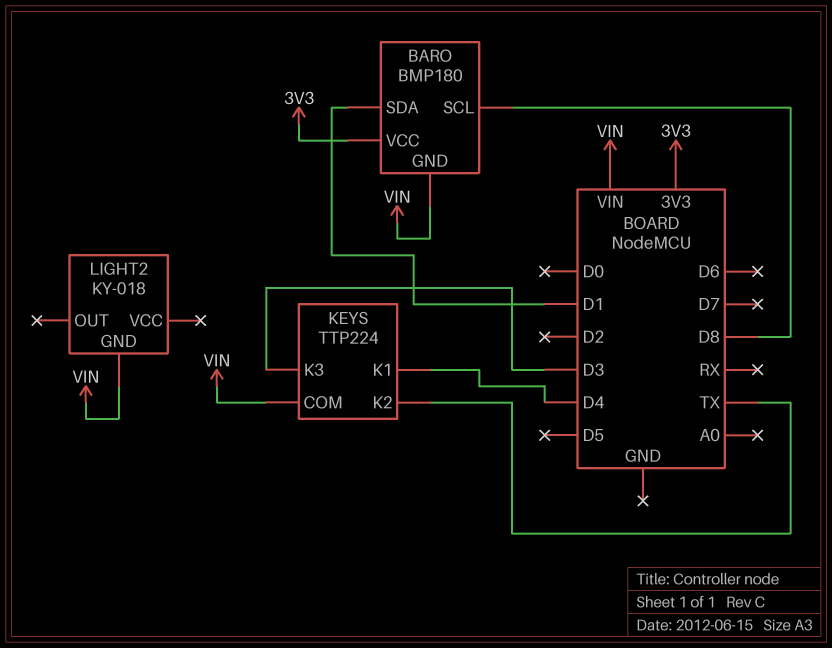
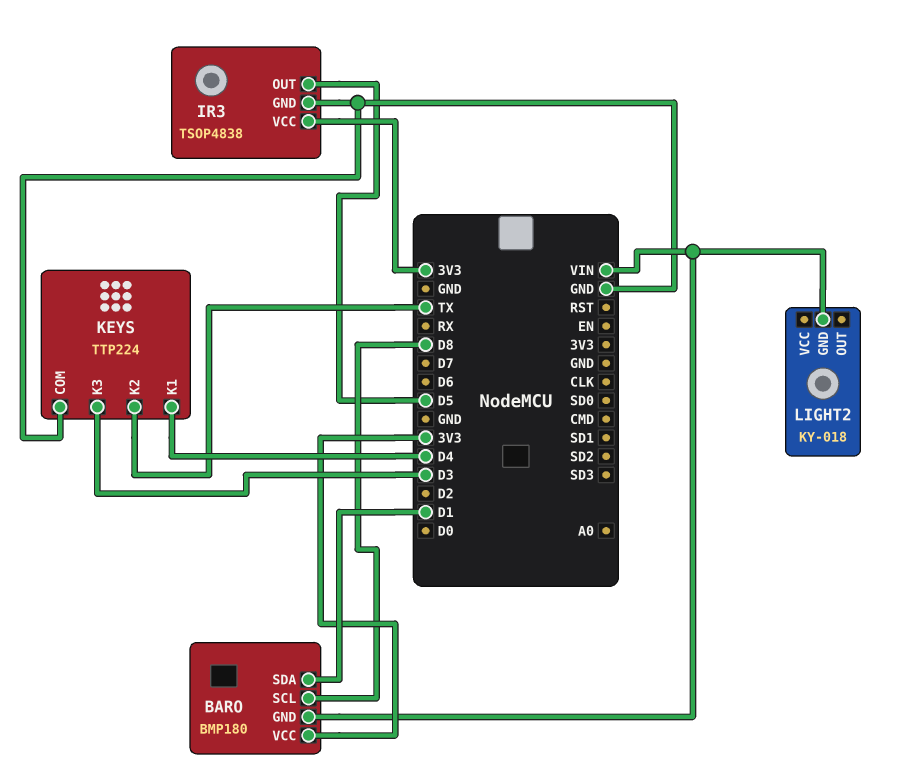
IR3: none -> TSOP4838
IR3 pin GND: none -> GND
IR3 pin OUT: none -> D5
IR3 pin VCC: none -> 3V3
KEYS pin COM: VIN -> GND

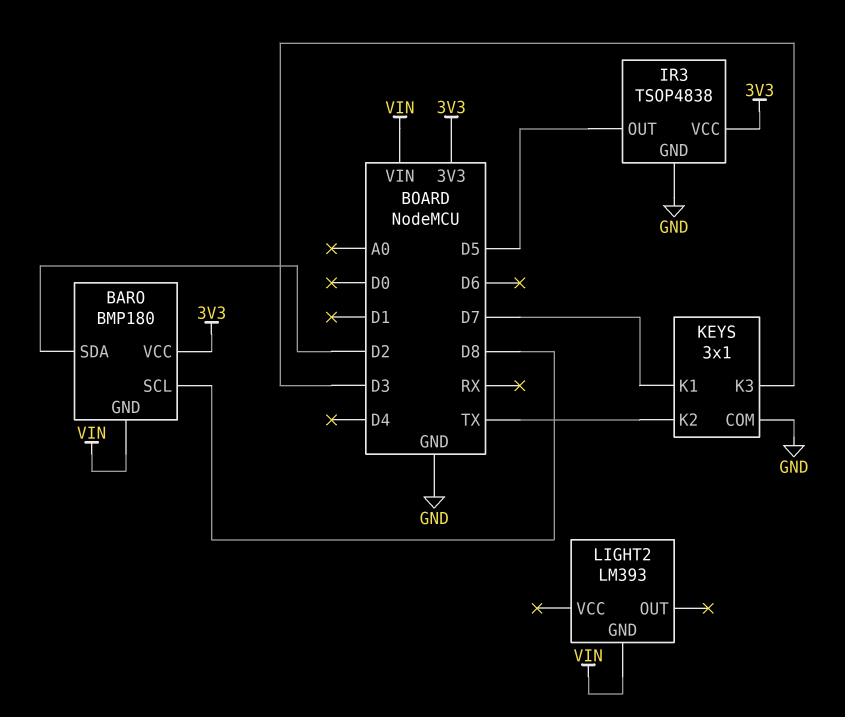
BARO pin SDA: D1 -> D2
KEYS: TTP224 -> 3x1
KEYS pin K1: D4 -> D7
LIGHT2: KY-018 -> LM393

